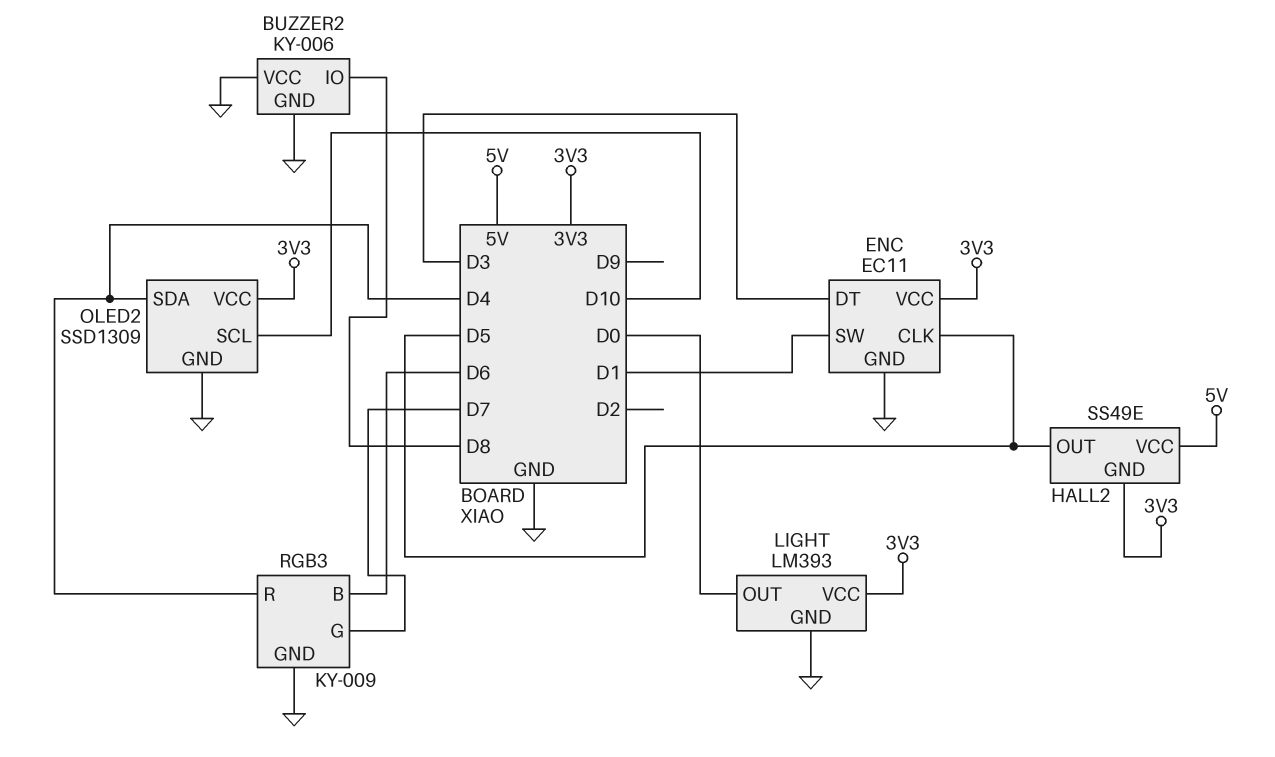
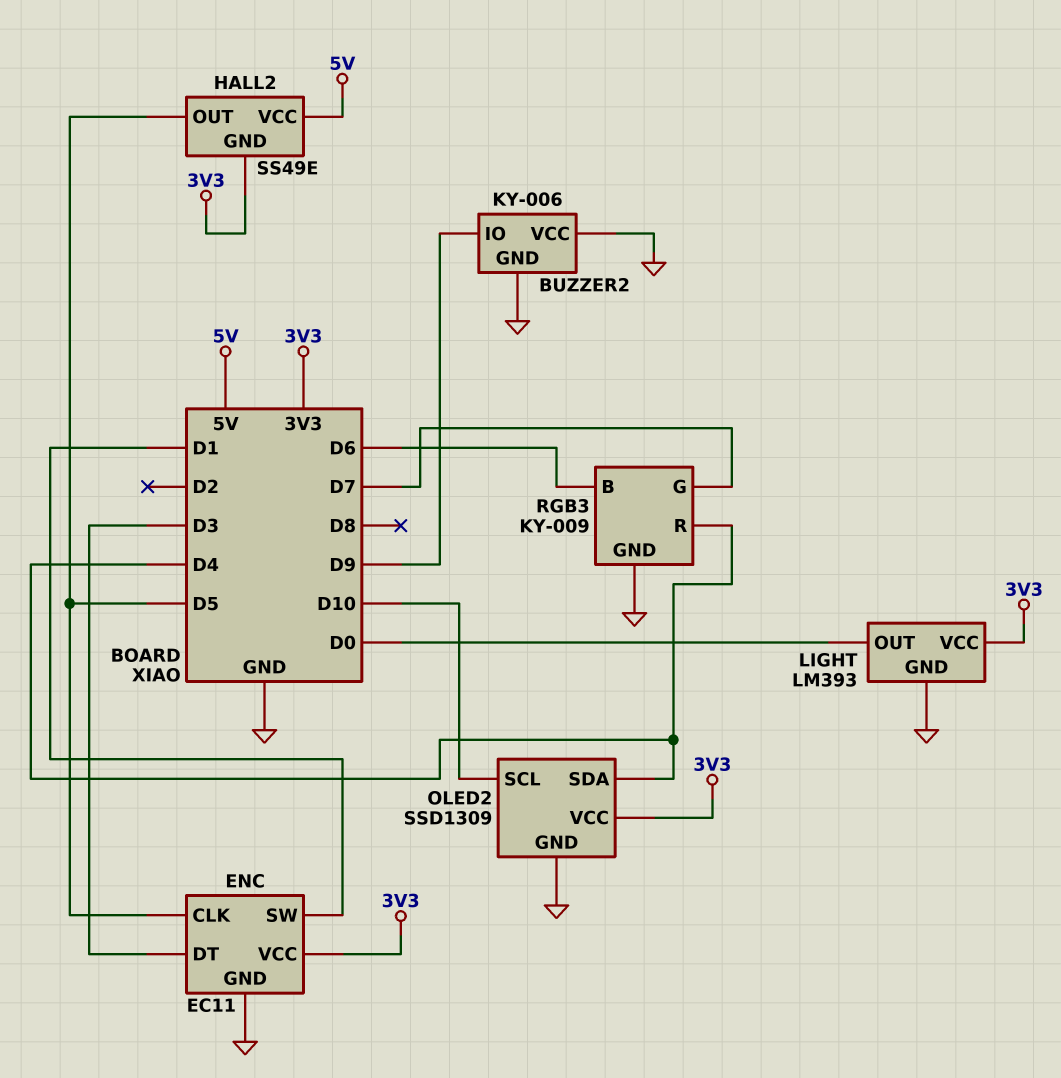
BUZZER2 pin IO: D8 -> D9

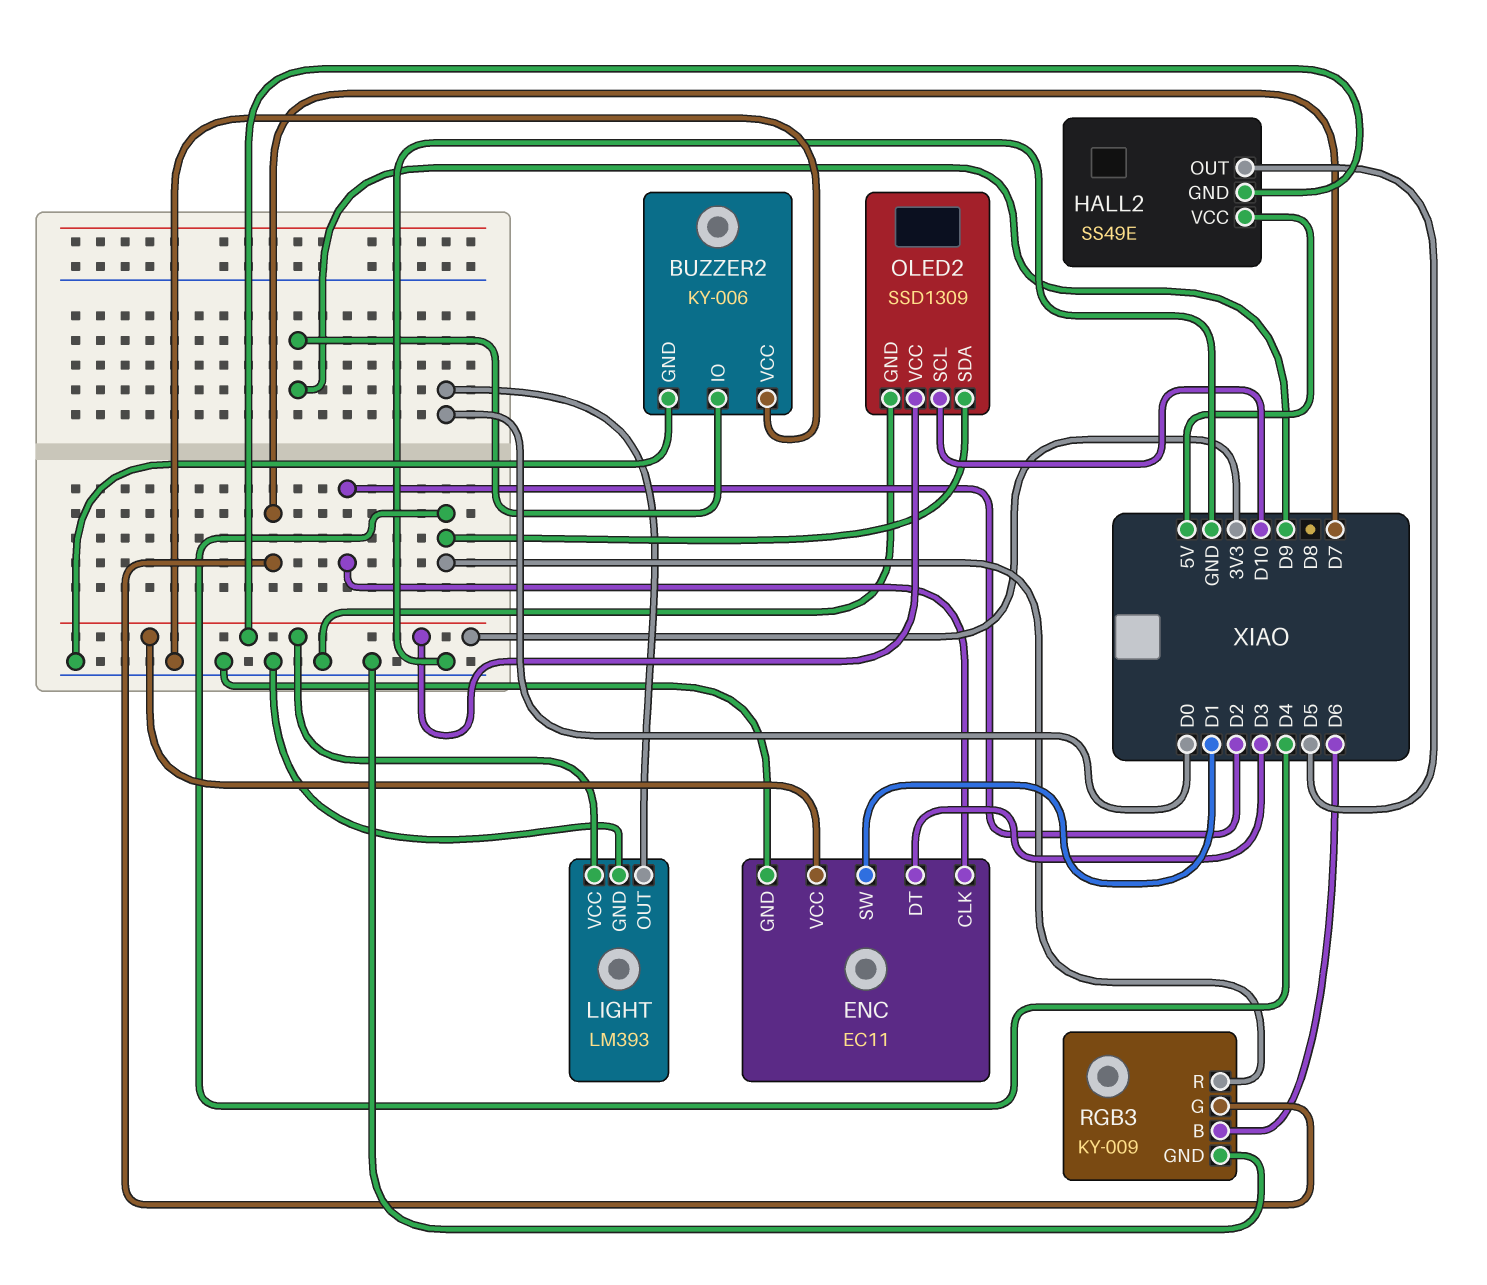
ENC pin CLK: D5 -> D2

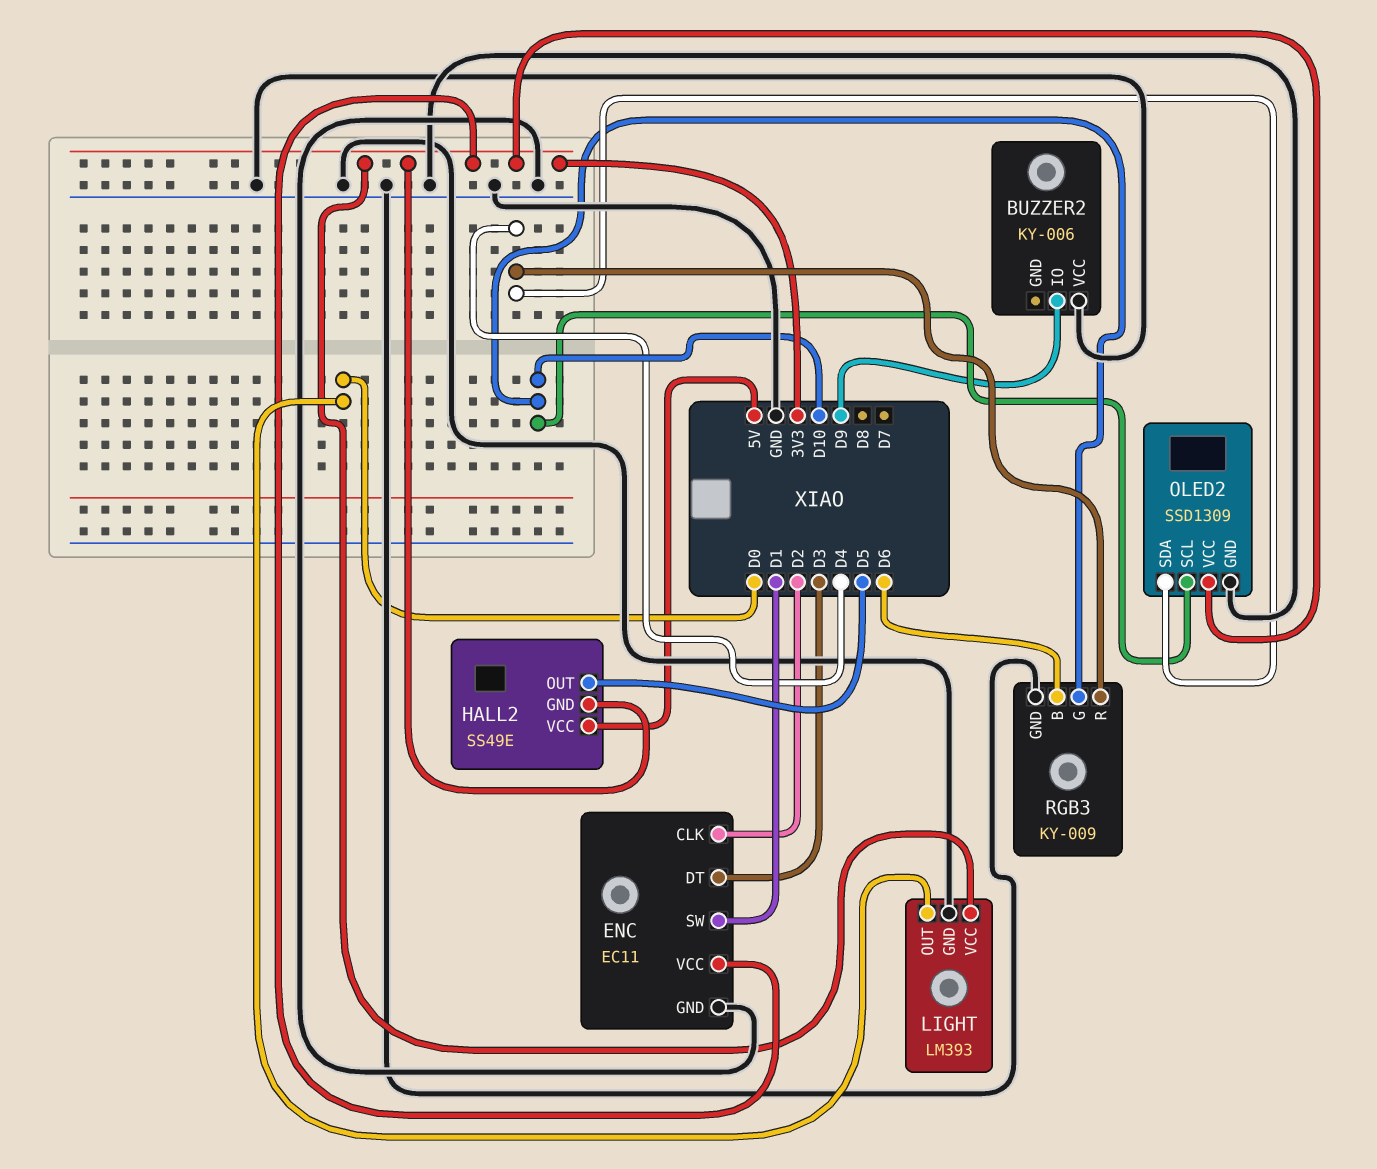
BUZZER2 pin GND: GND -> none
RGB3 pin G: D7 -> D10

